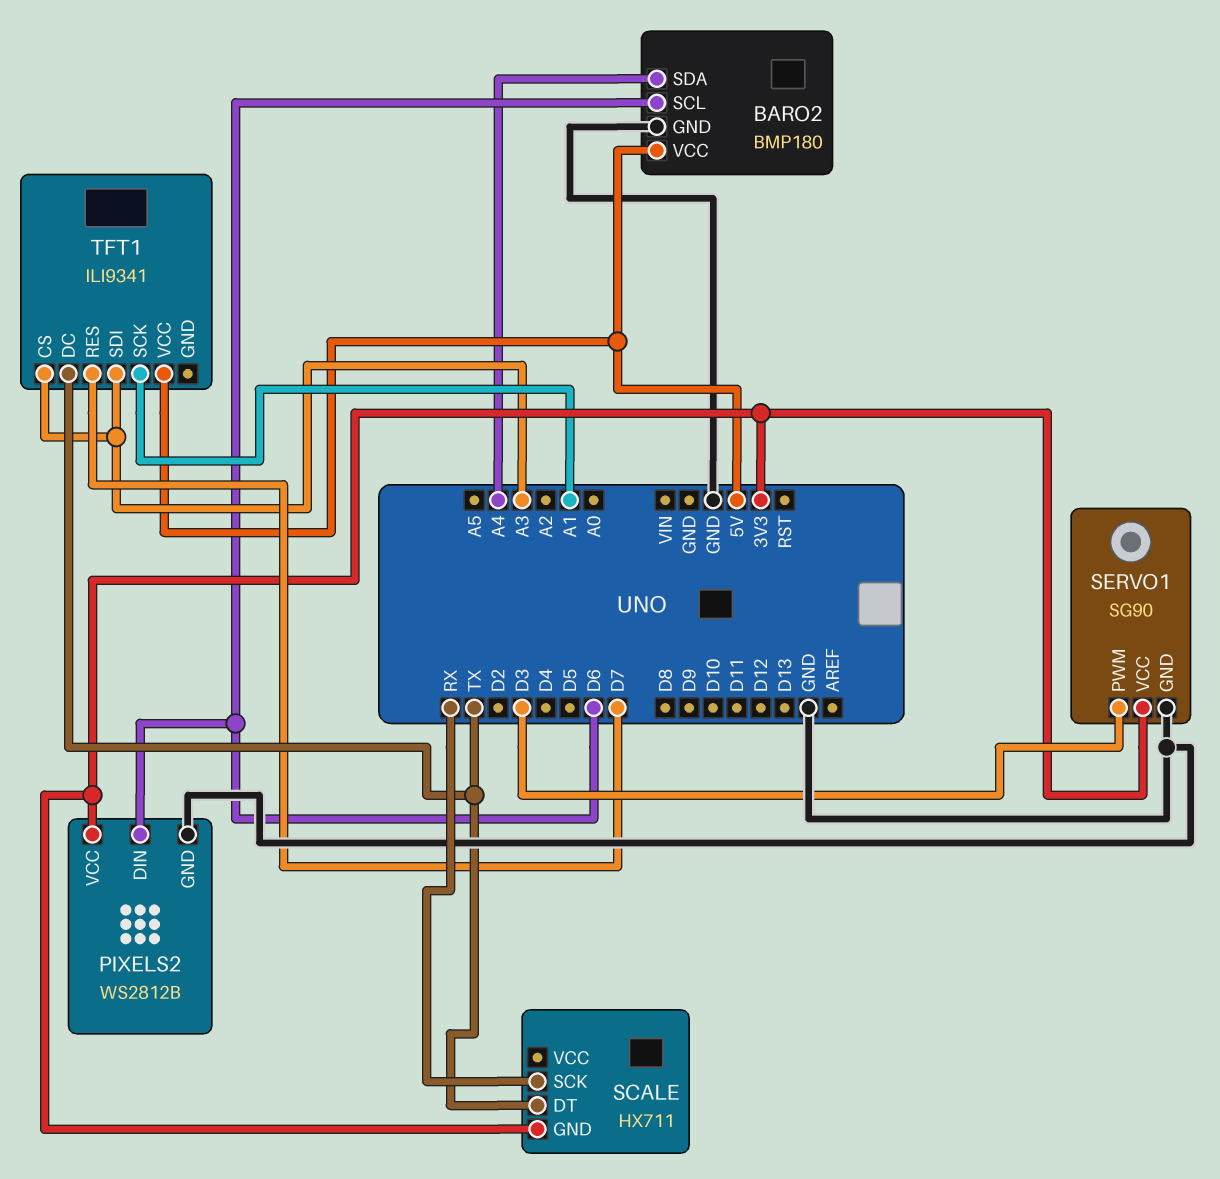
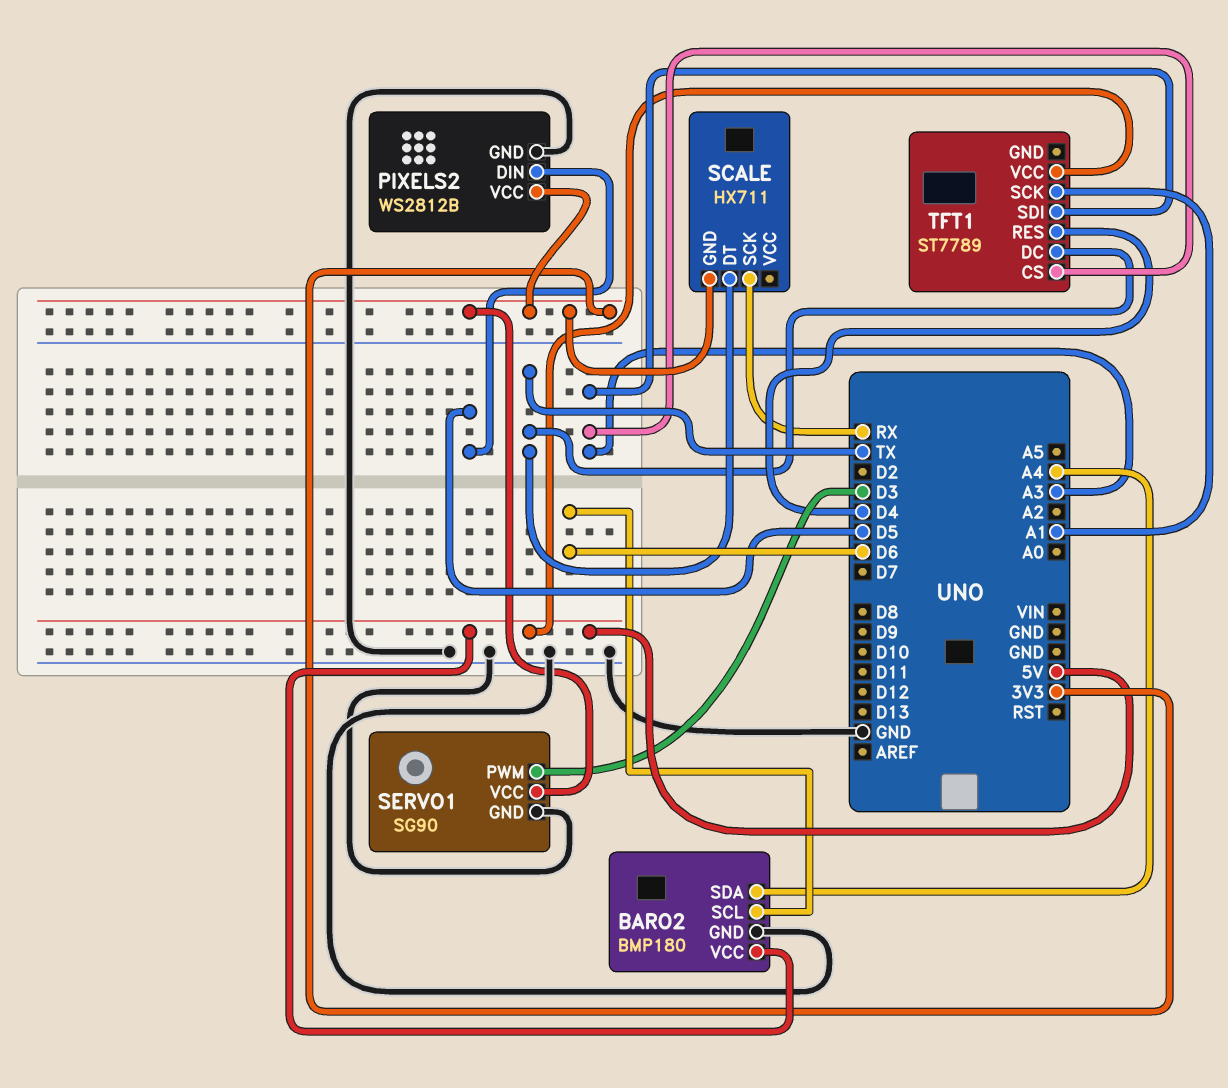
PIXELS2 pin DIN: D6 -> D5
TFT1: ILI9341 -> ST7789
TFT1 pin RES: D7 -> D4

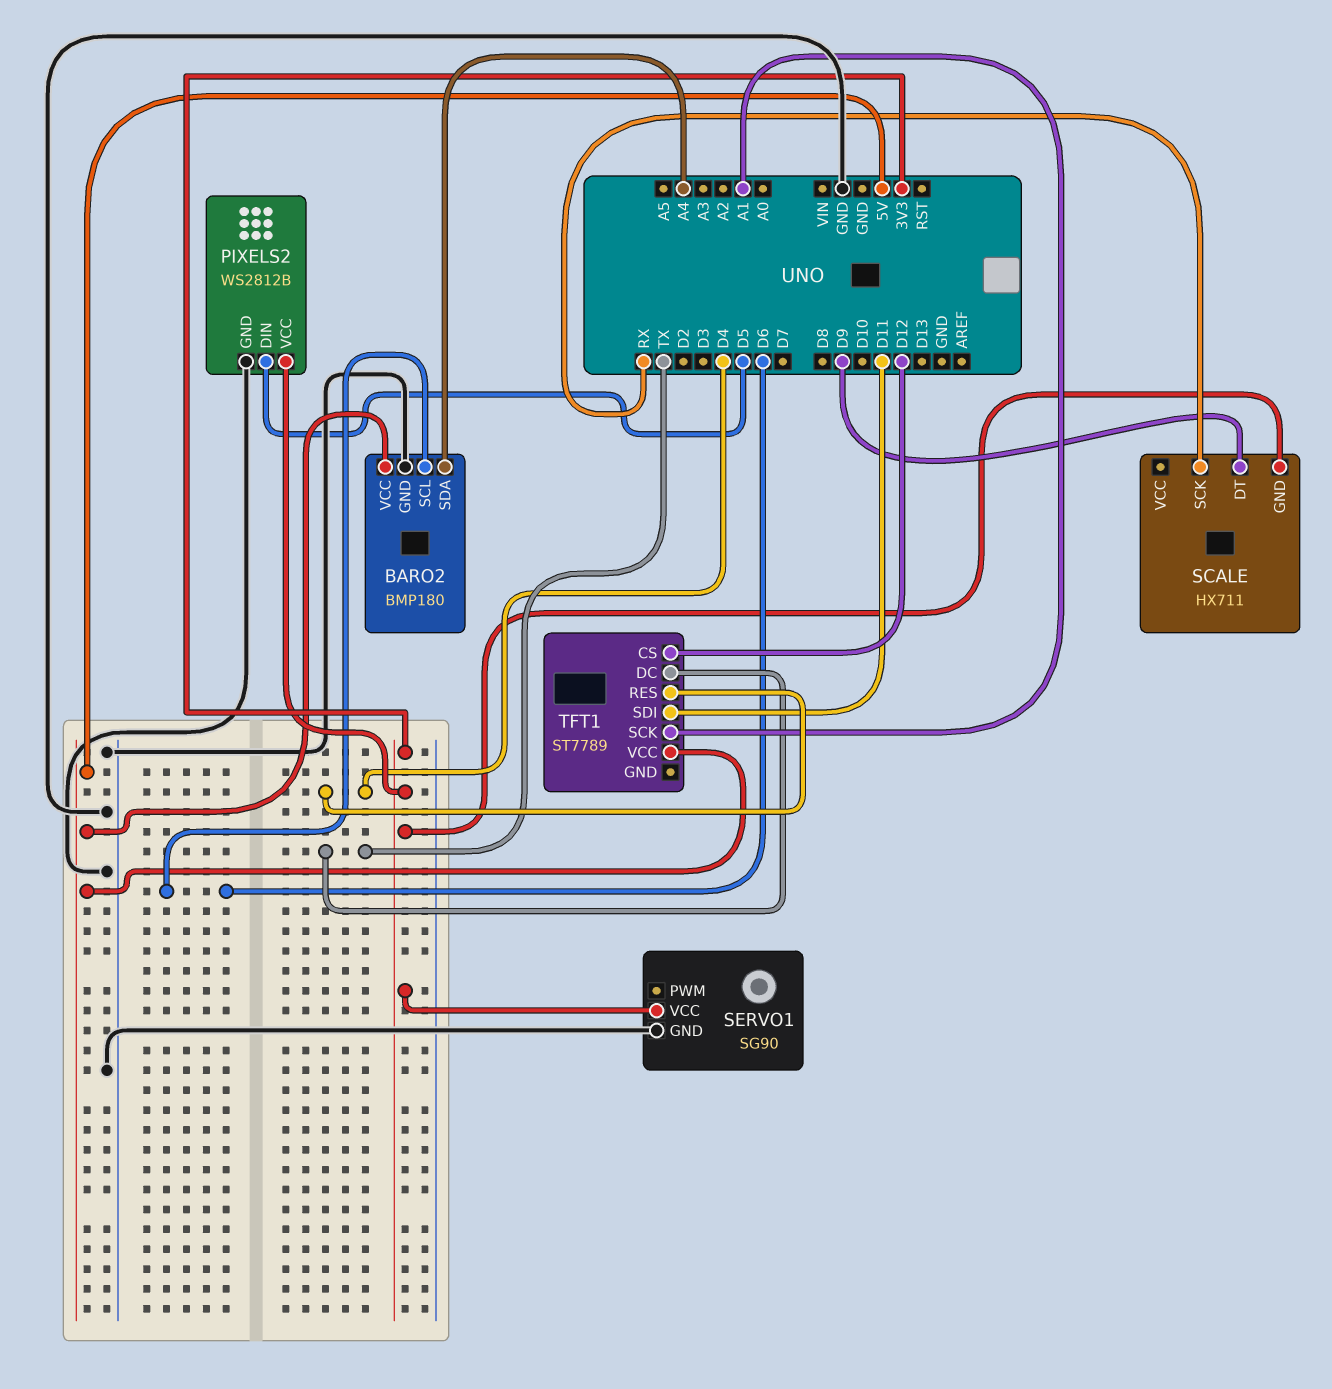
SCALE pin DT: TX -> D9
SERVO1 pin PWM: D3 -> none
TFT1 pin CS: A3 -> D12
TFT1 pin SDI: A3 -> D11

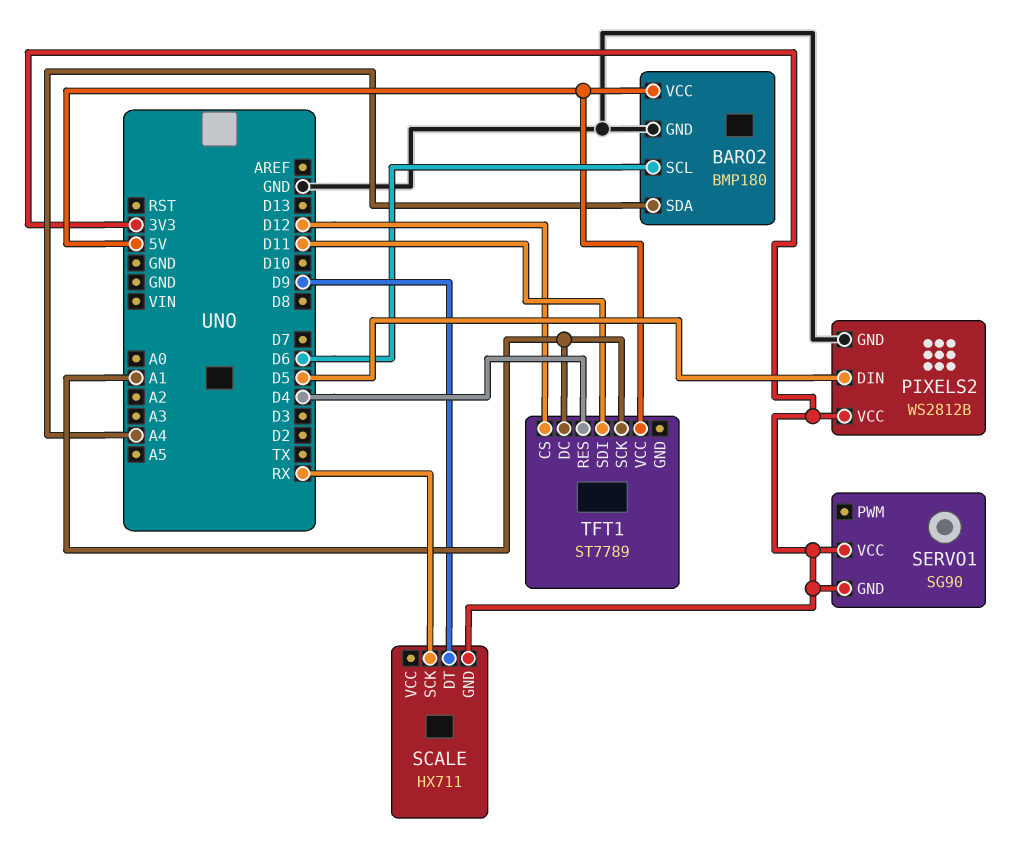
SERVO1 pin GND: GND -> 3V3
TFT1 pin DC: TX -> A1

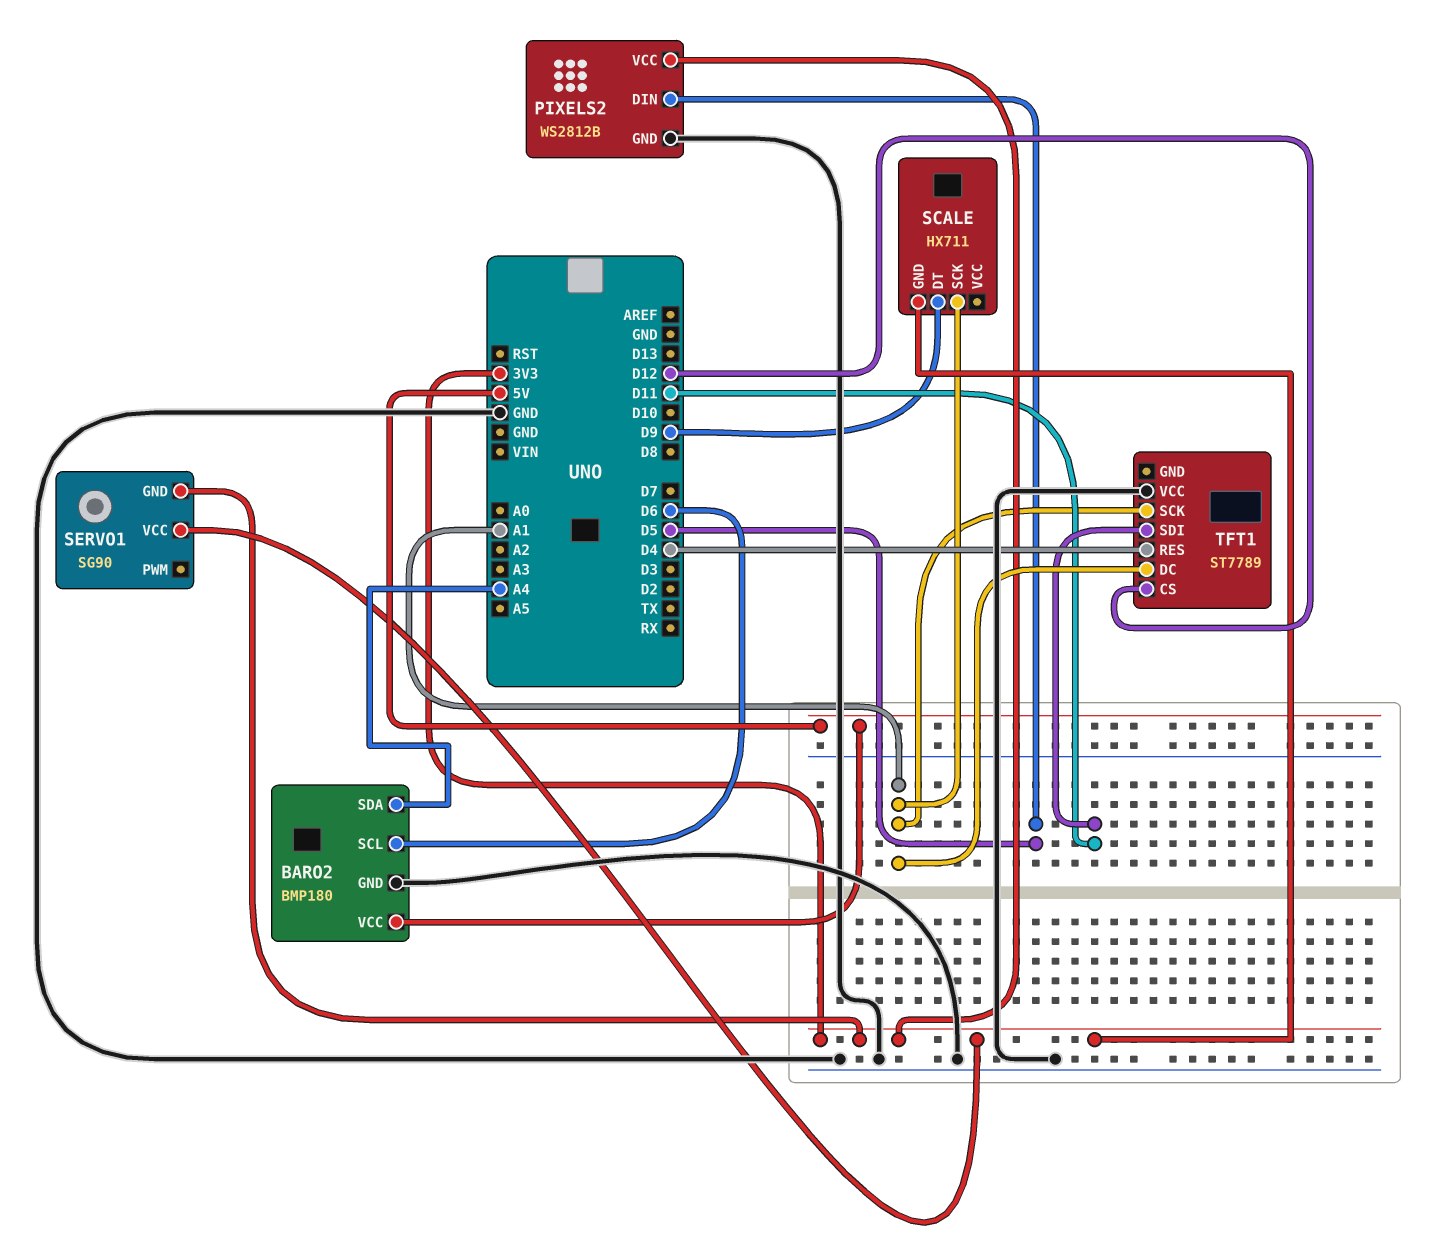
SCALE pin SCK: RX -> A1
TFT1 pin VCC: 5V -> GND

